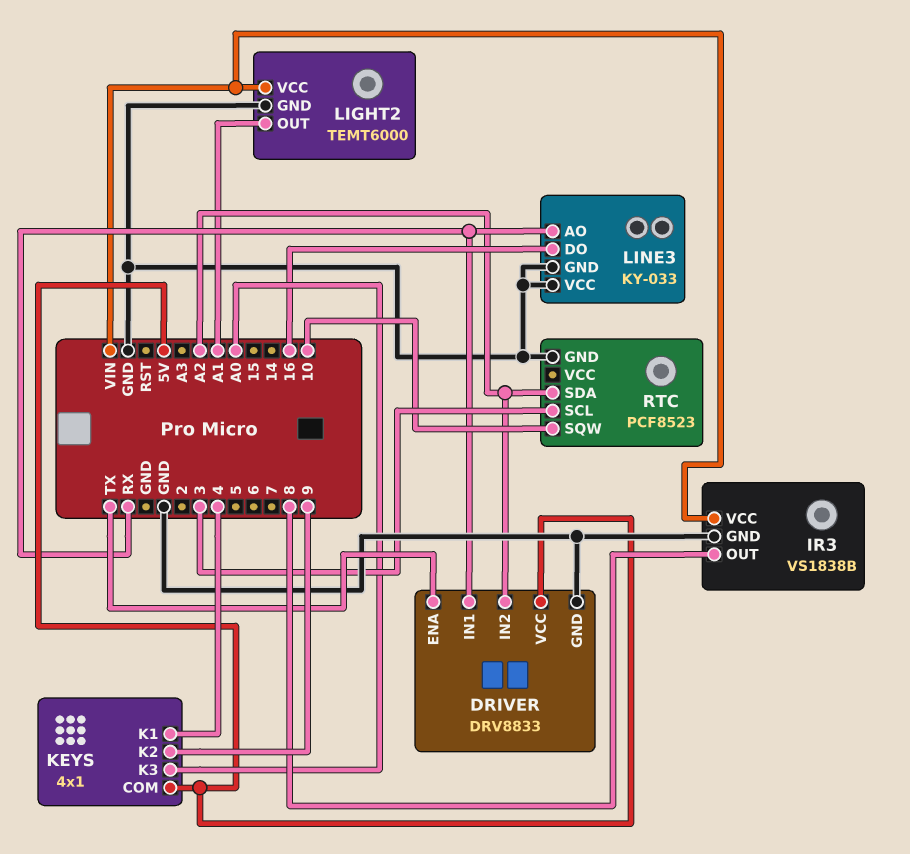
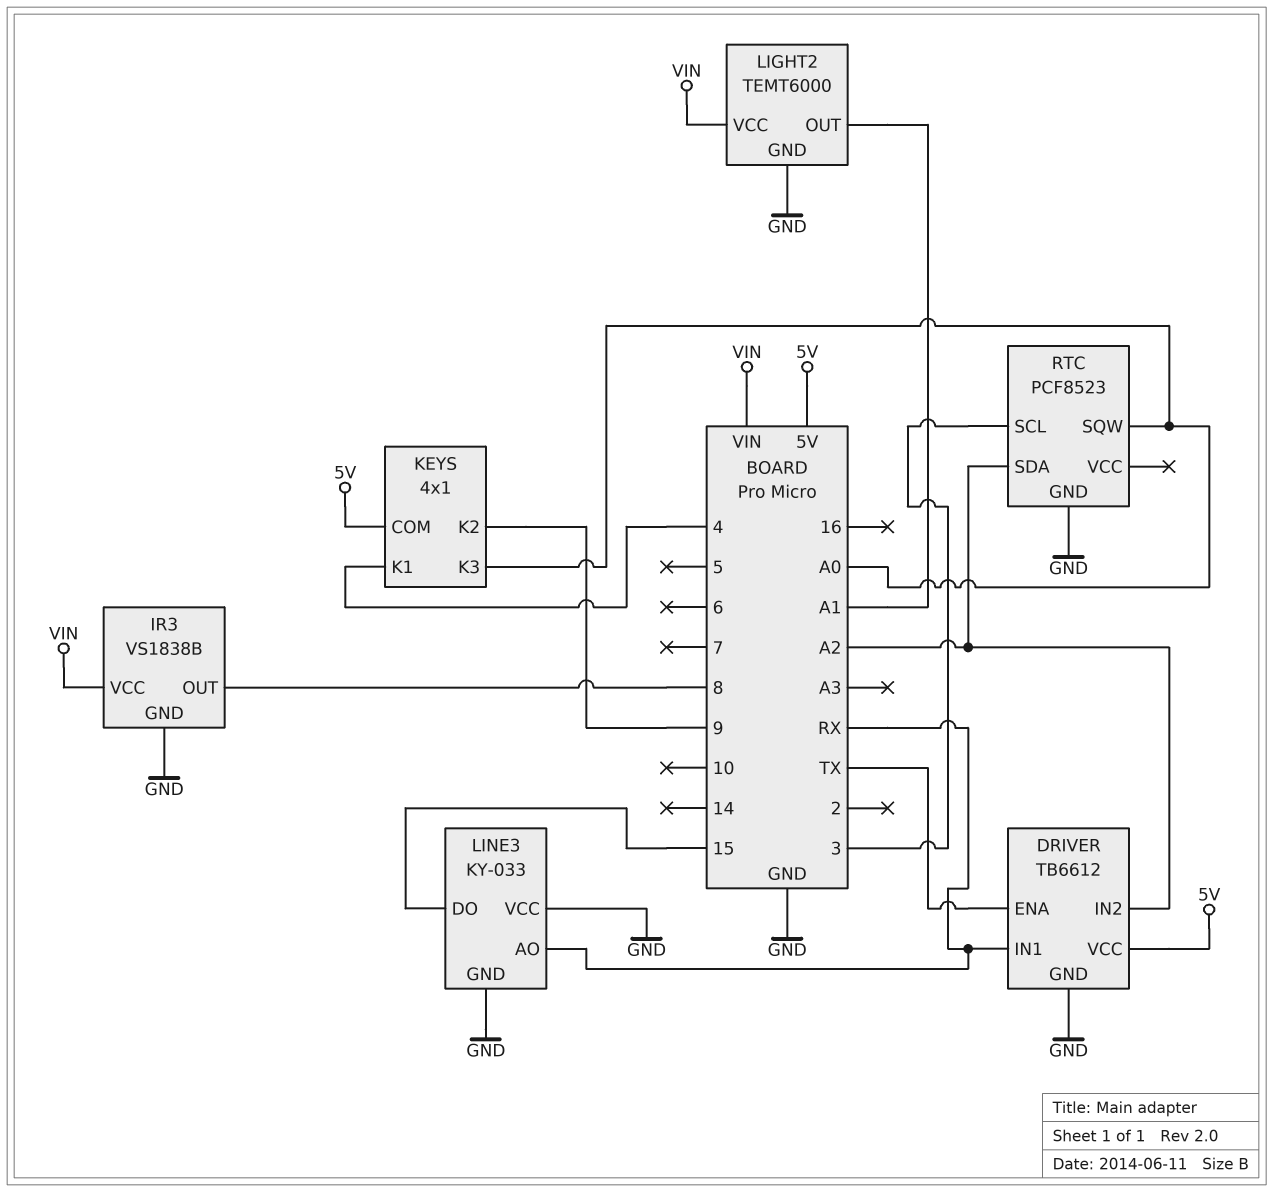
DRIVER: DRV8833 -> TB6612
LINE3 pin DO: 16 -> 15
RTC pin SQW: 10 -> A0

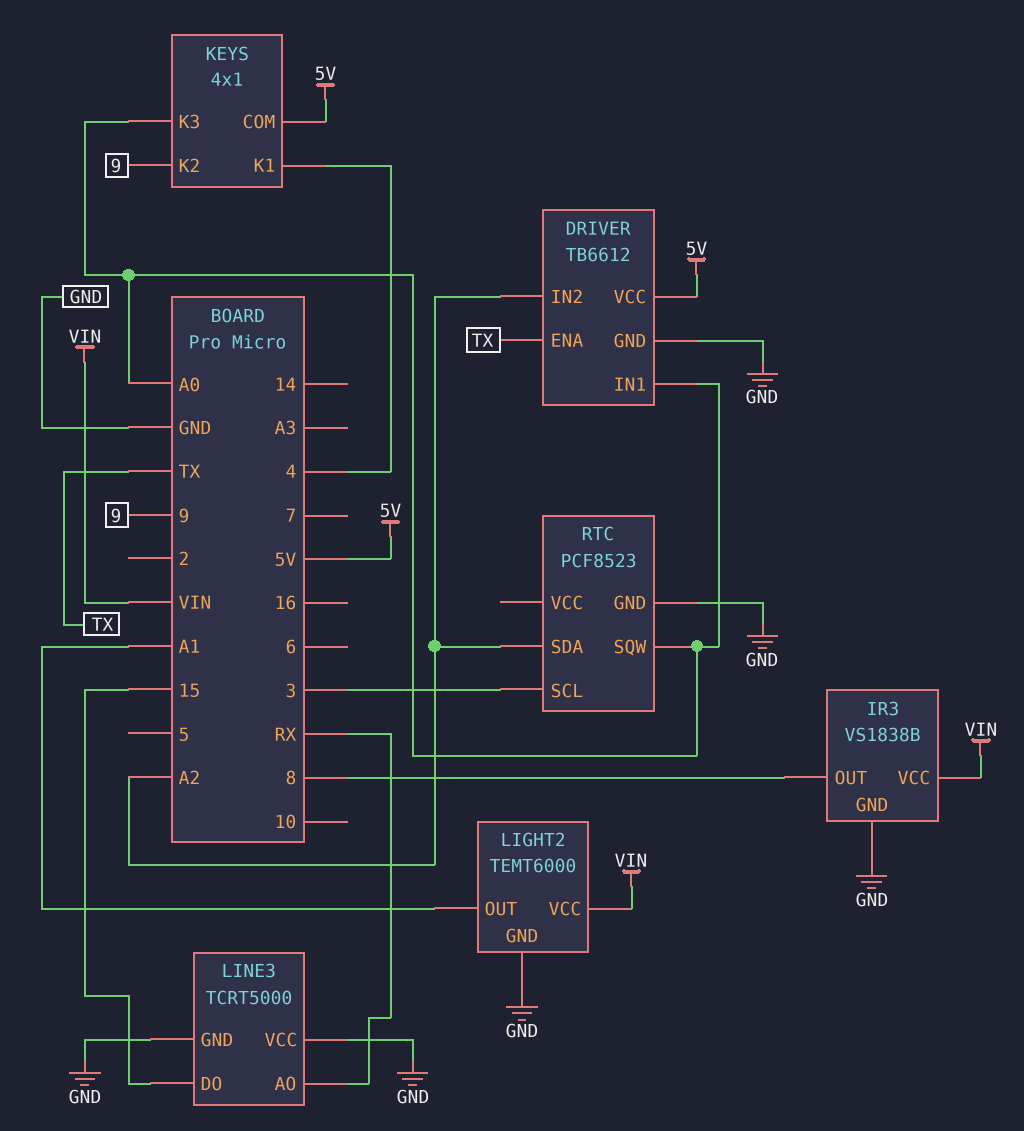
DRIVER pin IN1: RX -> A0
LINE3: KY-033 -> TCRT5000

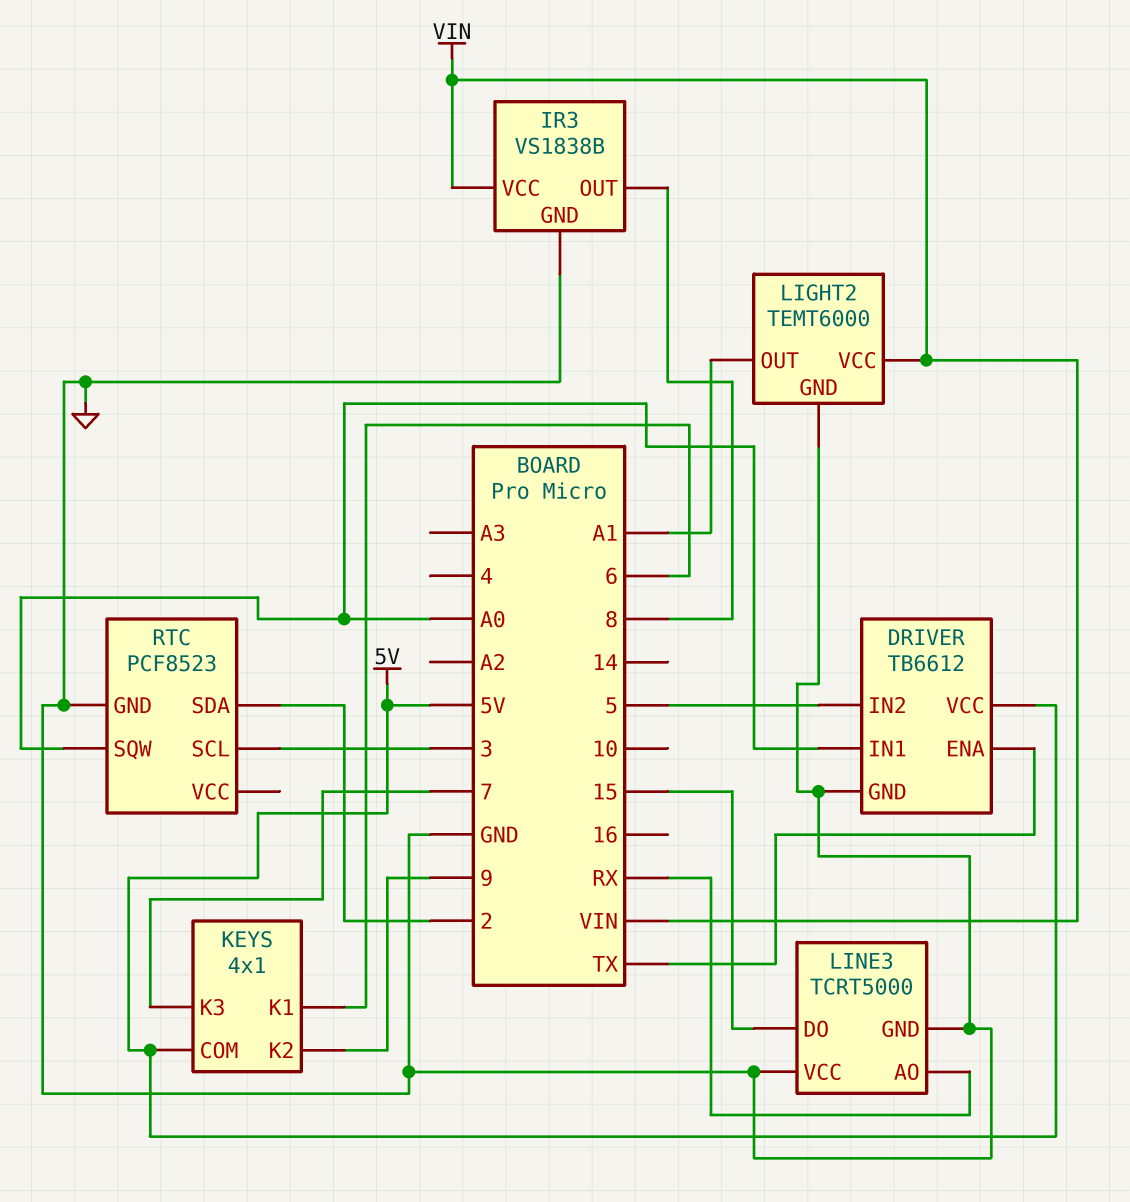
DRIVER pin IN2: A2 -> 5
KEYS pin K1: 4 -> 6
KEYS pin K3: A0 -> 7
RTC pin SDA: A2 -> 2

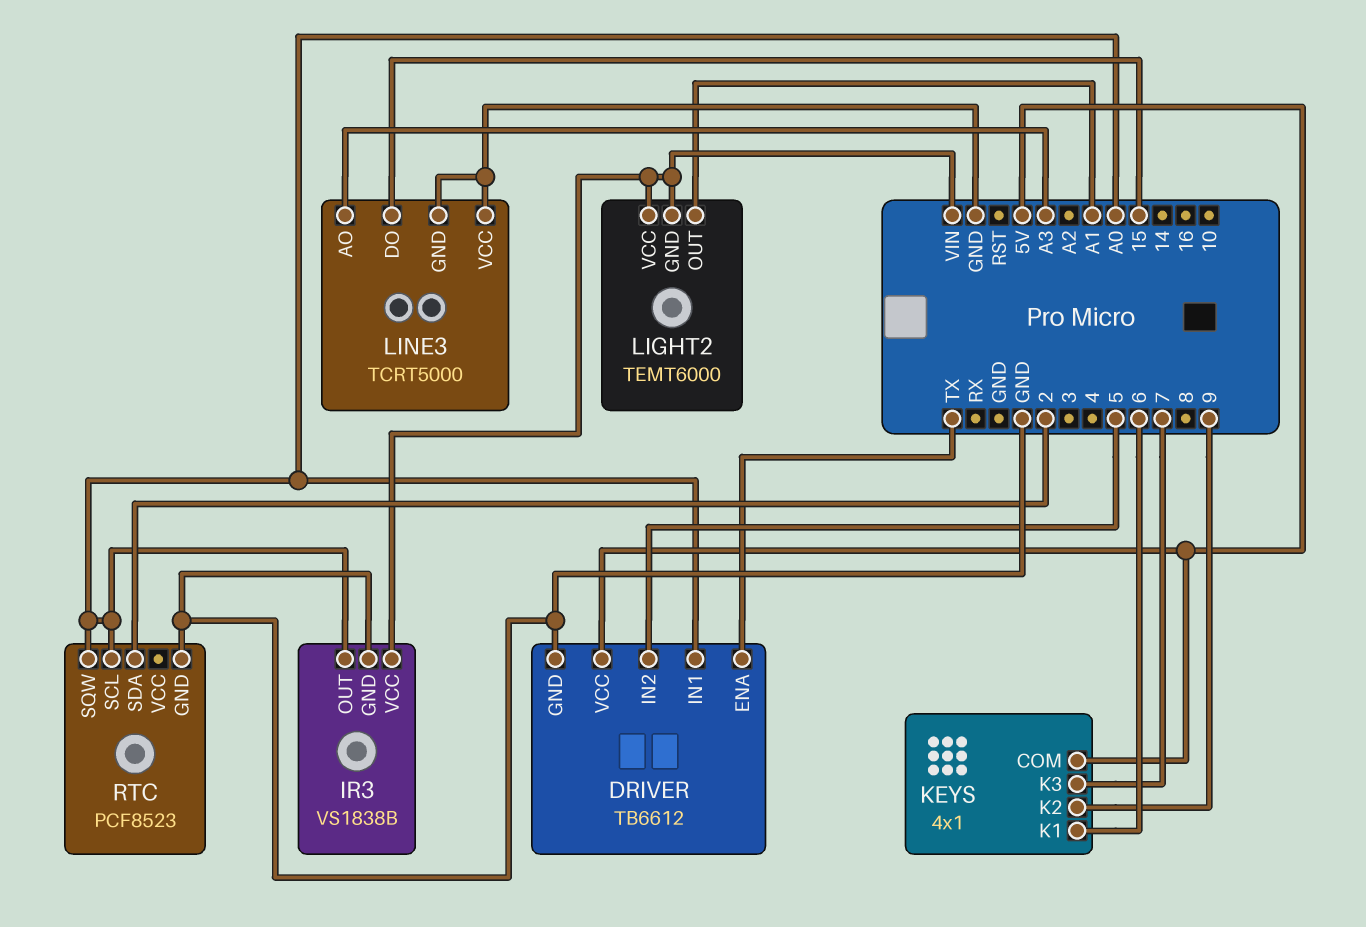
IR3 pin OUT: 8 -> A0
LIGHT2 pin GND: GND -> VIN
LINE3 pin AO: RX -> A3
RTC pin SCL: 3 -> A0

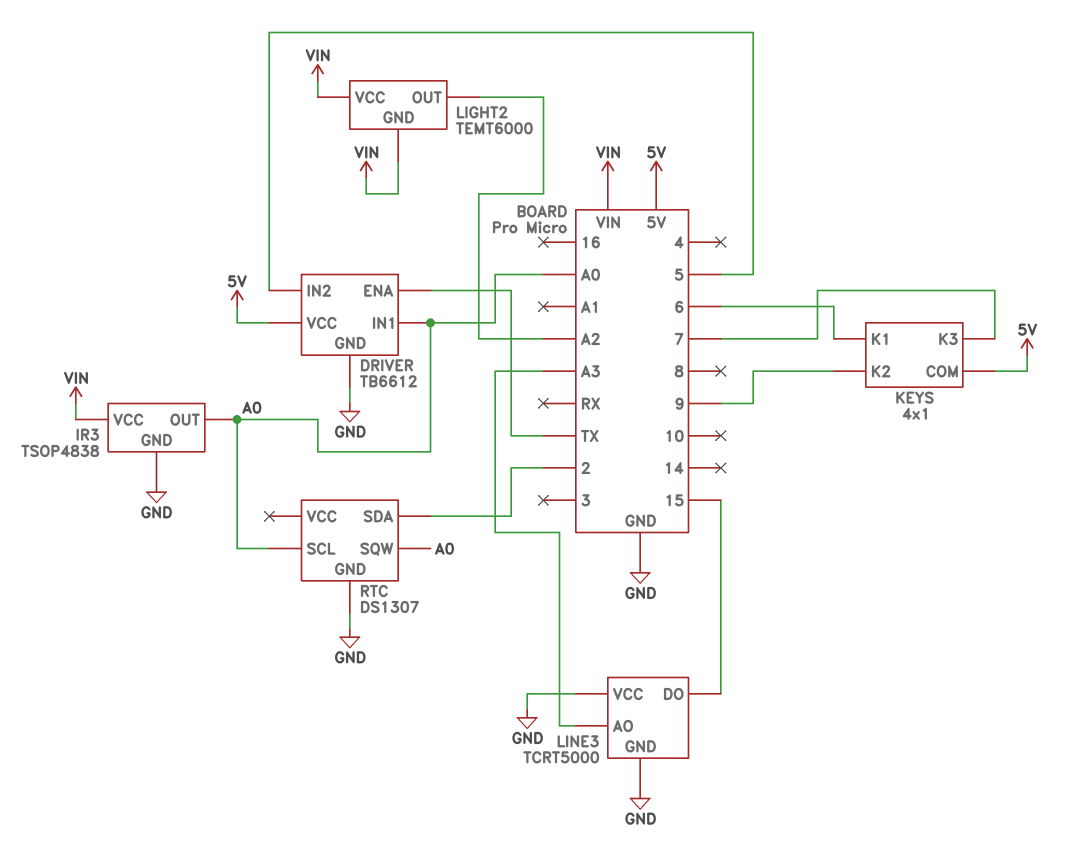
IR3: VS1838B -> TSOP4838
LIGHT2 pin OUT: A1 -> A2
RTC: PCF8523 -> DS1307

